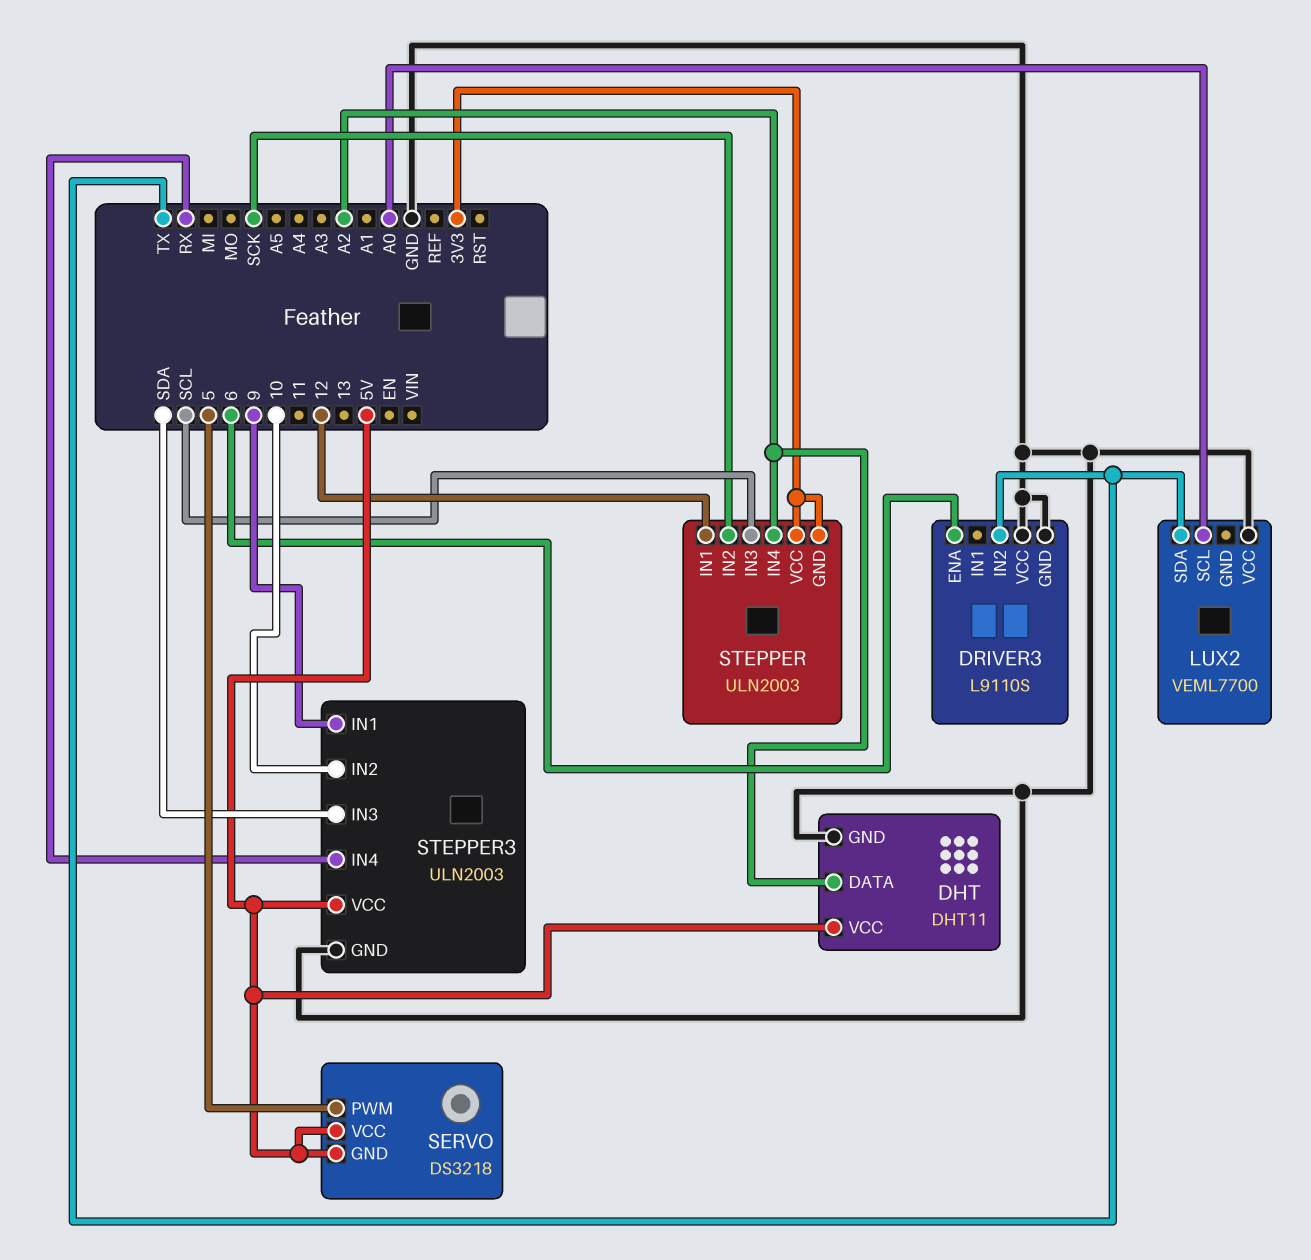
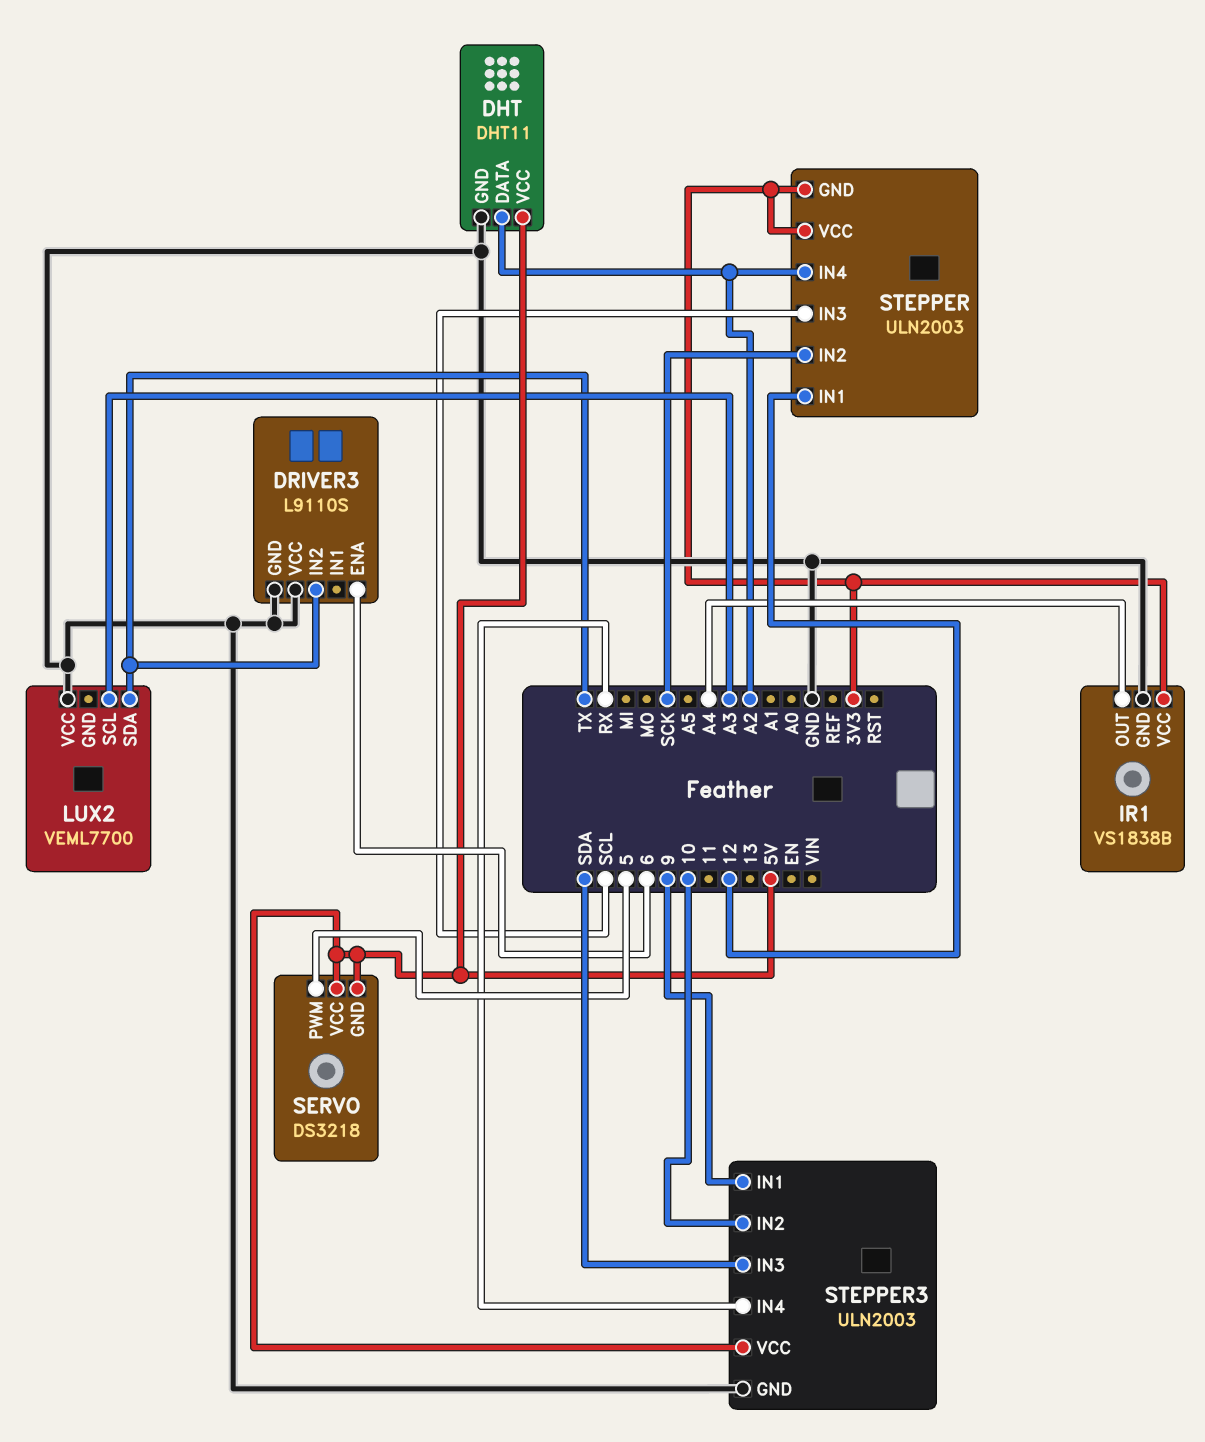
IR1: none -> VS1838B
IR1 pin GND: none -> GND
IR1 pin OUT: none -> A4
IR1 pin VCC: none -> 3V3
LUX2 pin SCL: A0 -> A3

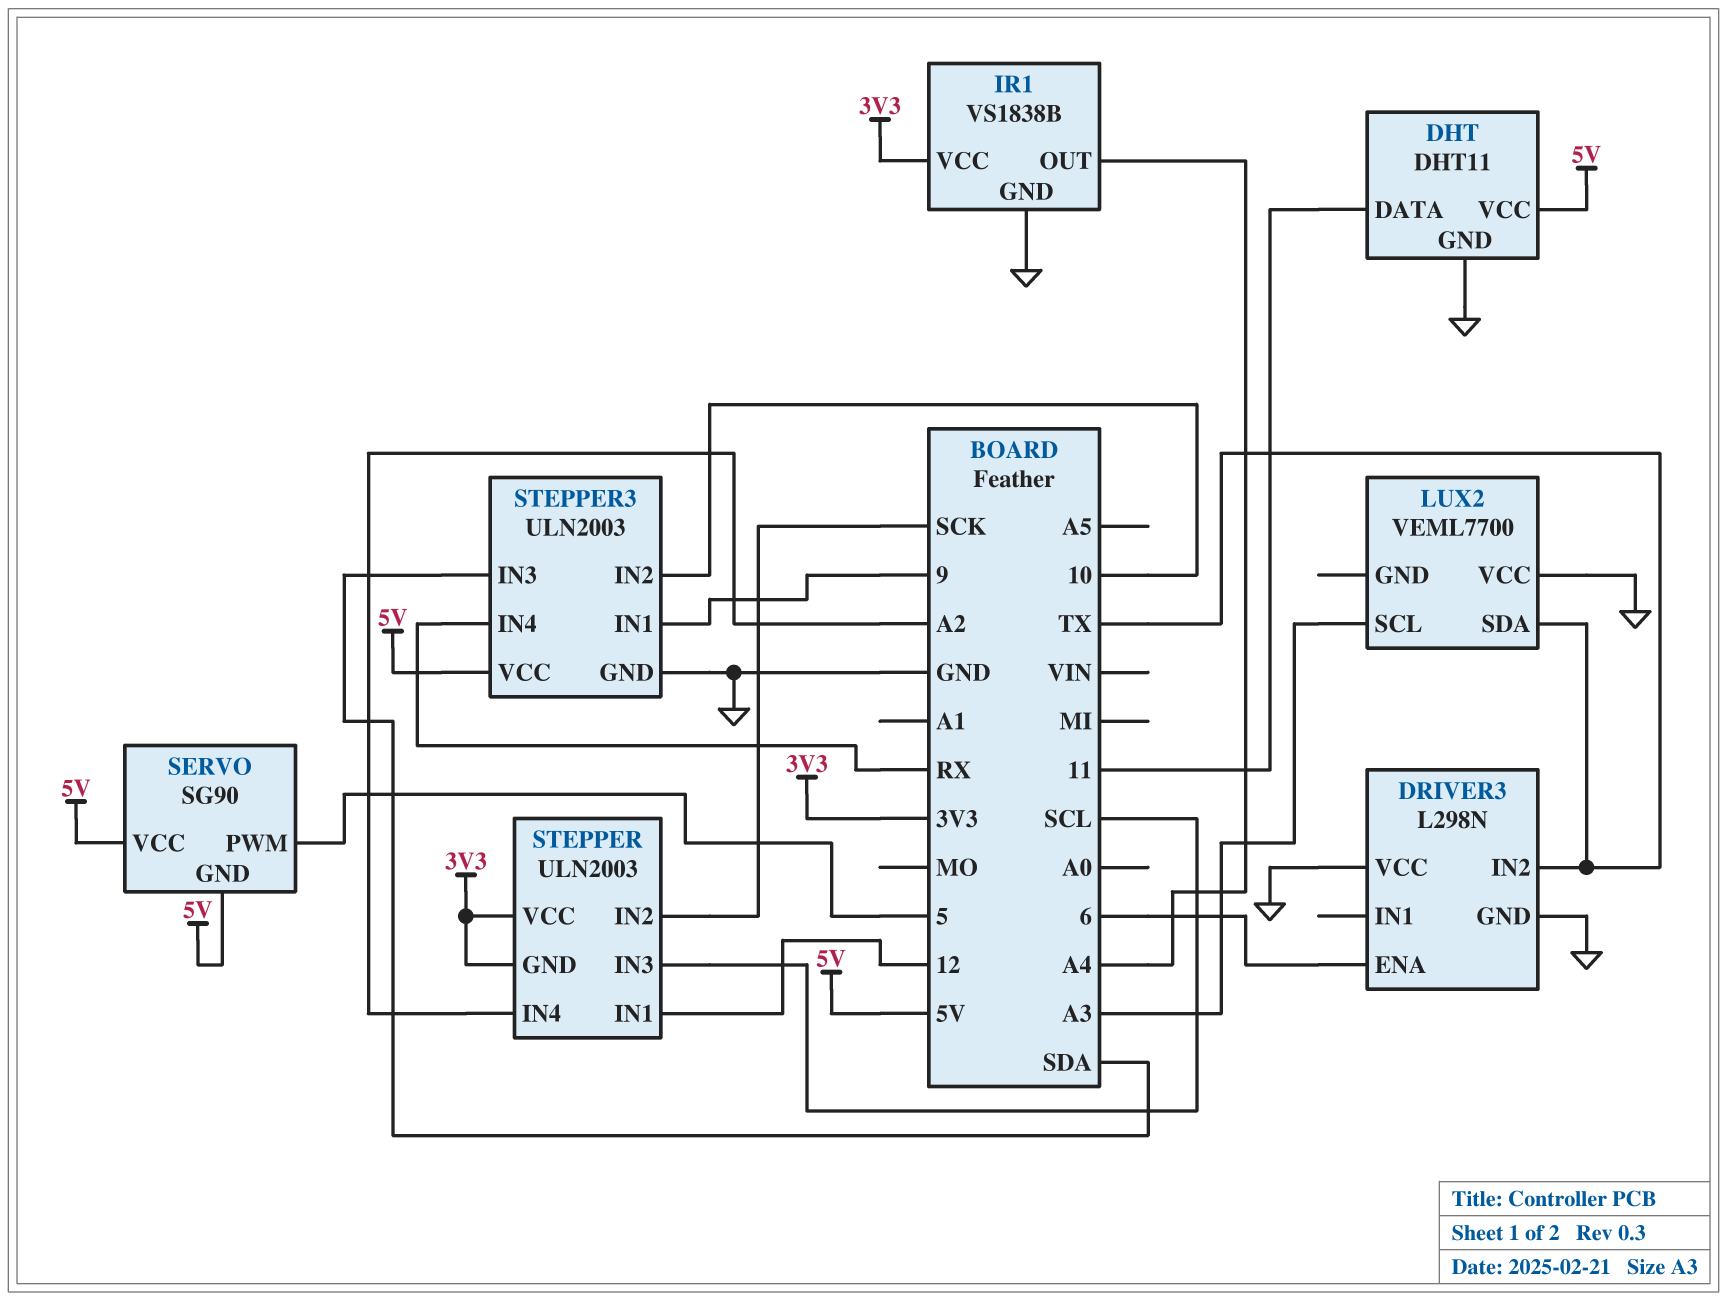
DHT pin DATA: A2 -> 11
DRIVER3: L9110S -> L298N
SERVO: DS3218 -> SG90

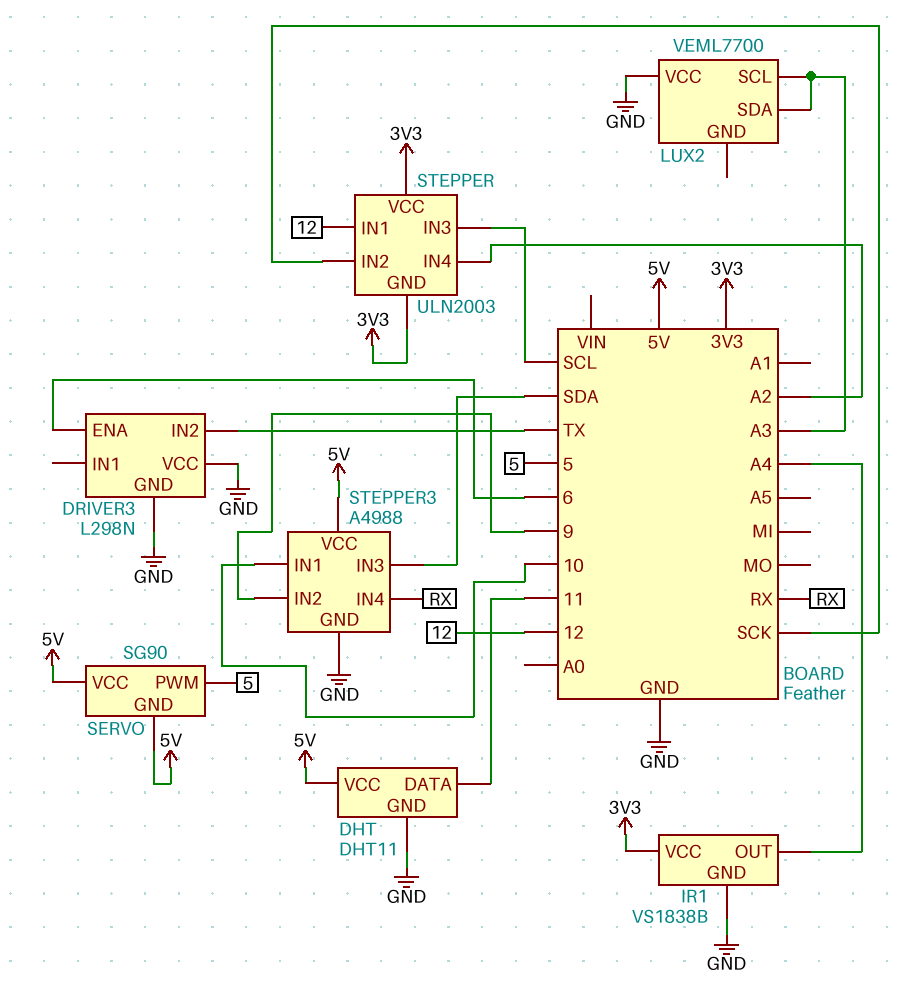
LUX2 pin SDA: TX -> A3
STEPPER3: ULN2003 -> A4988
STEPPER3 pin IN1: 9 -> 10
STEPPER3 pin IN2: 10 -> 9

